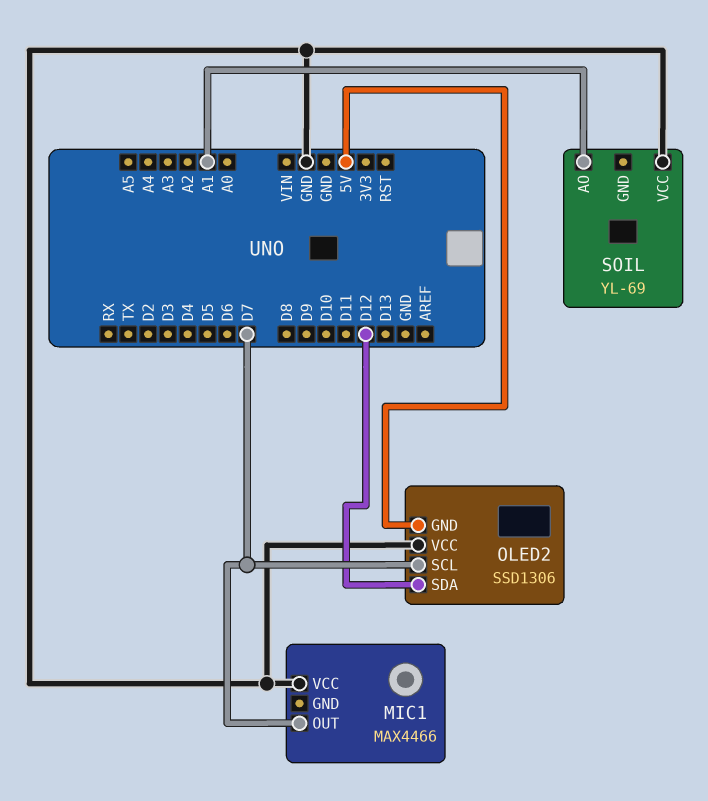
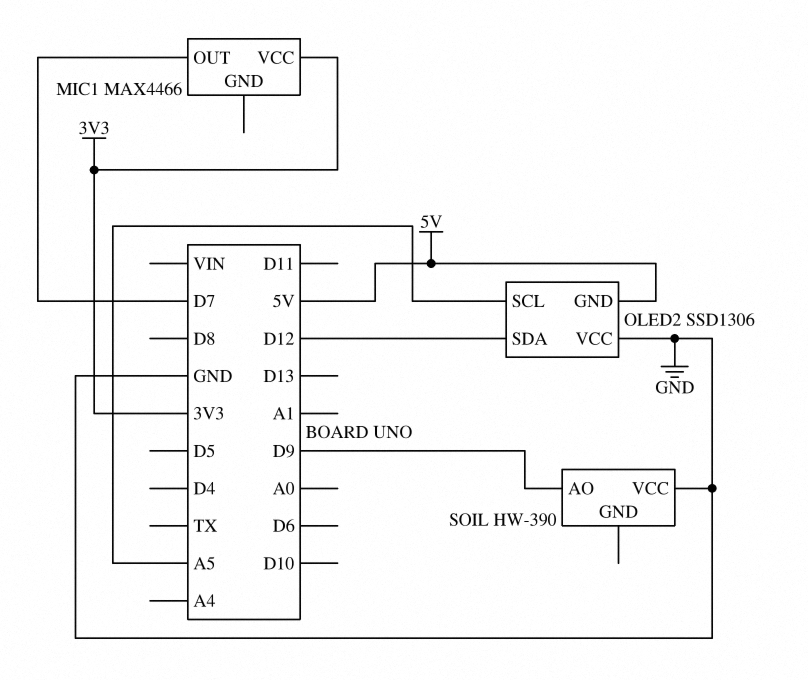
MIC1 pin VCC: GND -> 3V3
OLED2 pin SCL: D7 -> A5
SOIL: YL-69 -> HW-390
SOIL pin AO: A1 -> D9

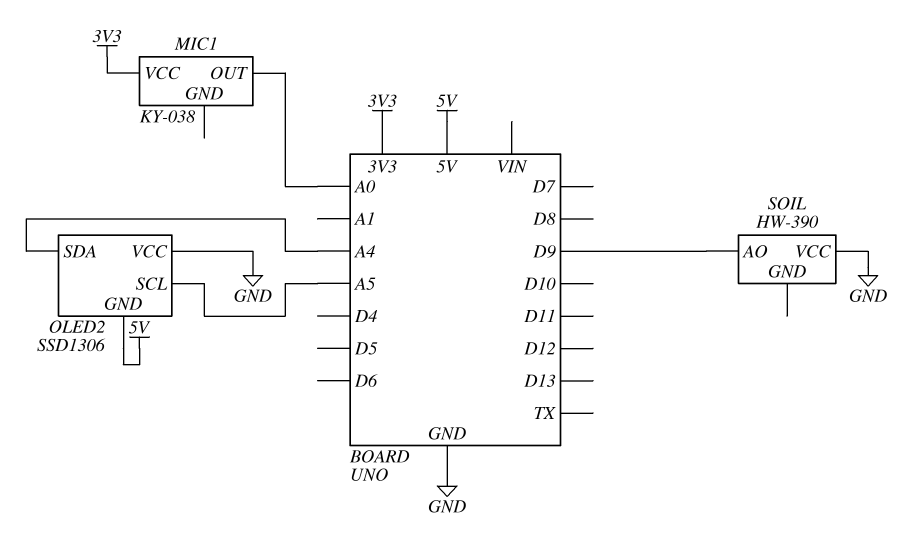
MIC1: MAX4466 -> KY-038
MIC1 pin OUT: D7 -> A0
OLED2 pin SDA: D12 -> A4

